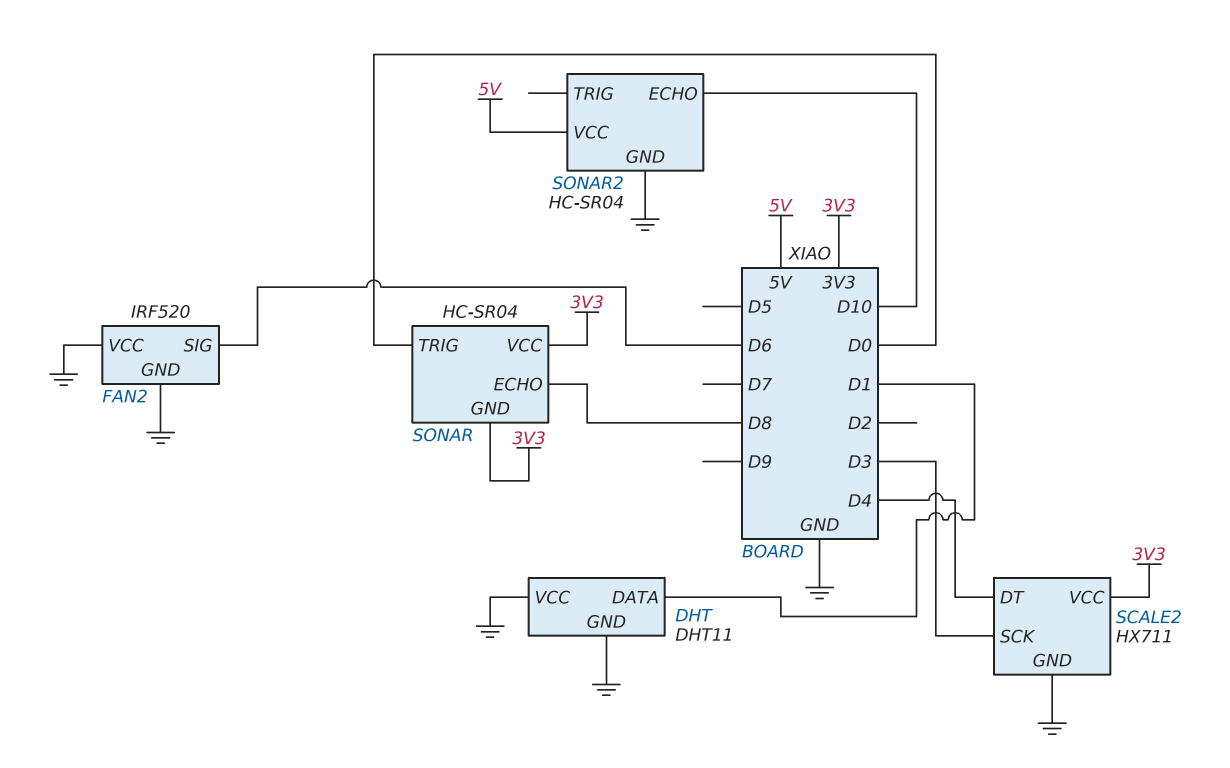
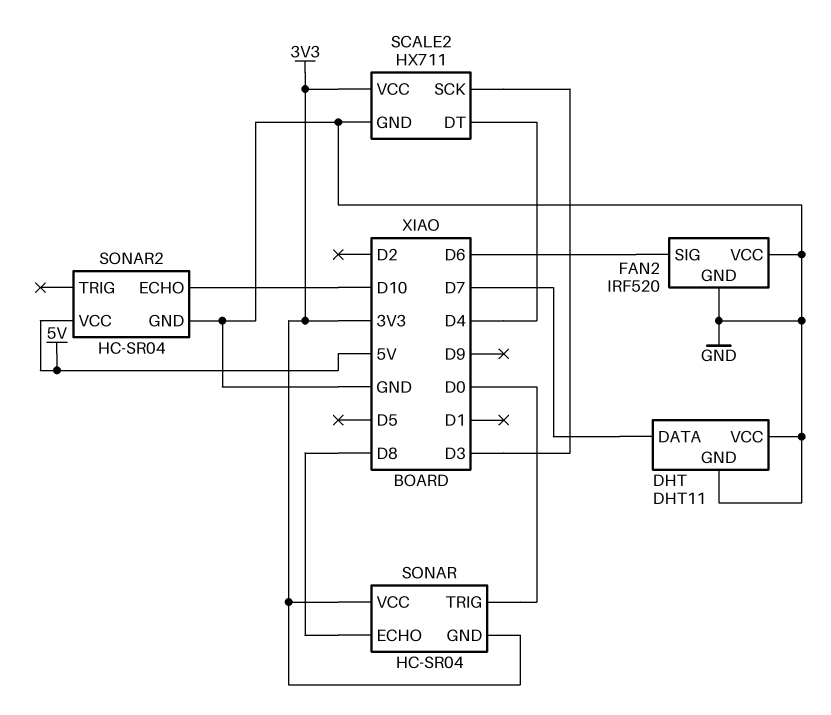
DHT pin DATA: D1 -> D7

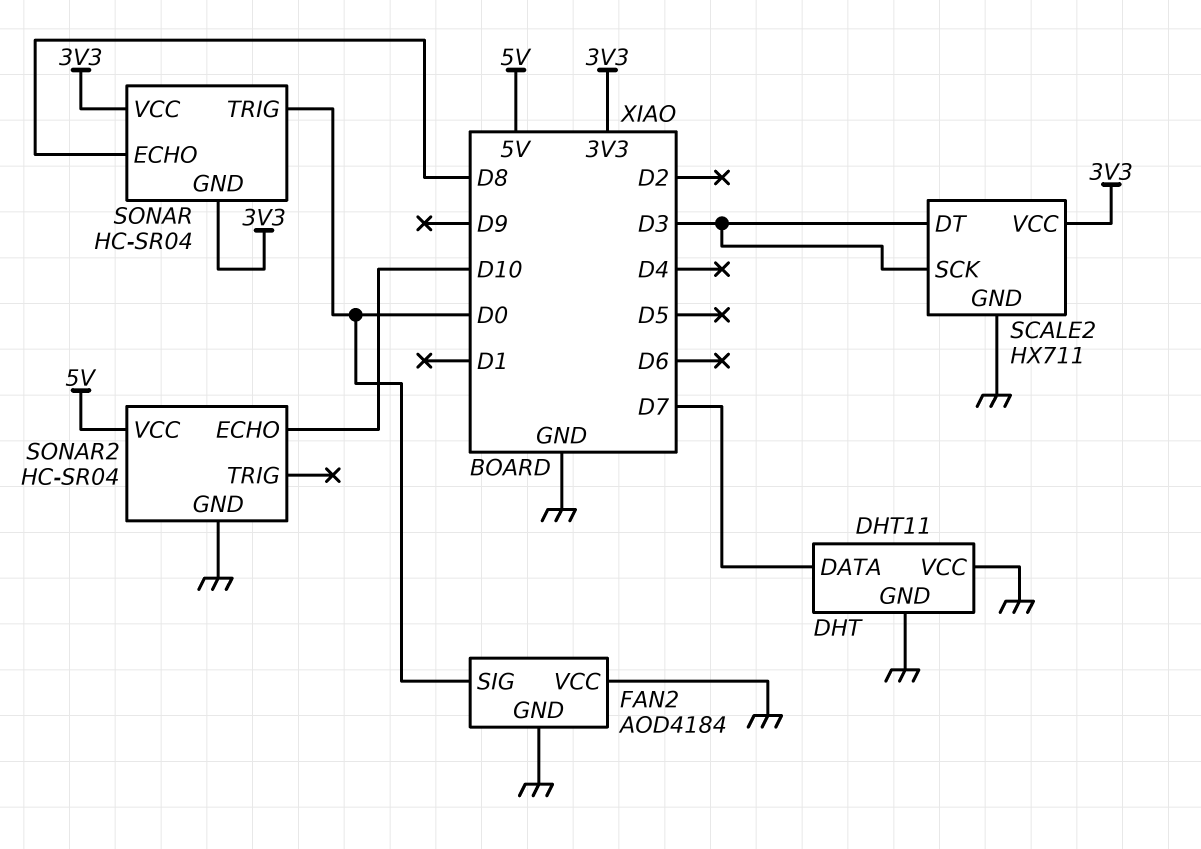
FAN2: IRF520 -> AOD4184
FAN2 pin SIG: D6 -> D0
SCALE2 pin DT: D4 -> D3

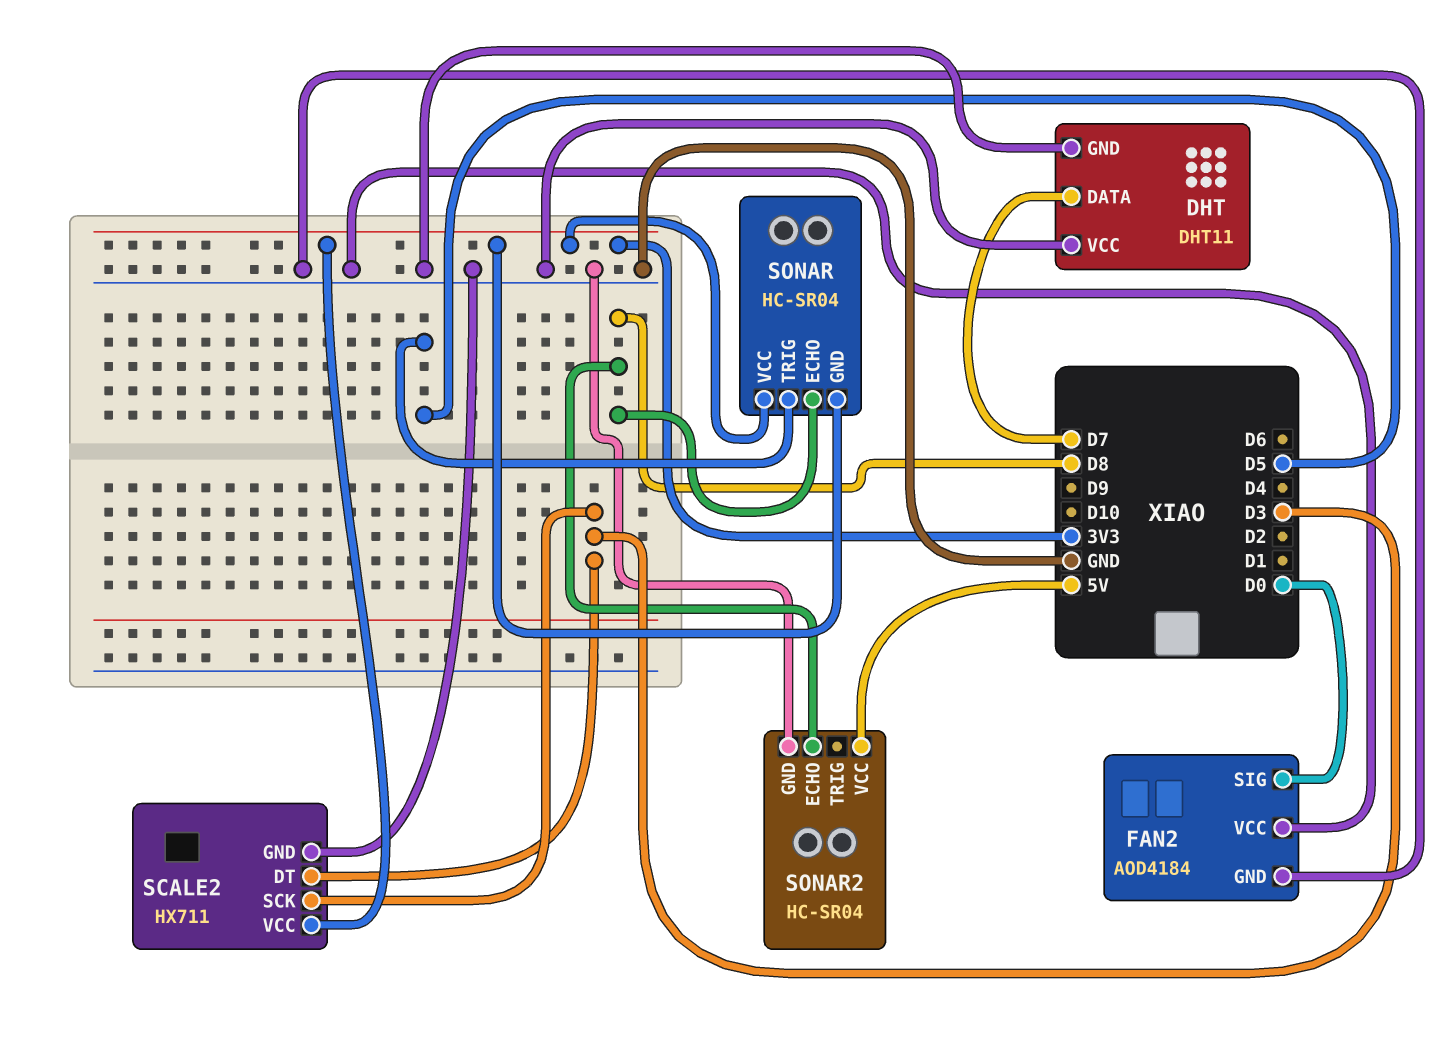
SONAR pin TRIG: D0 -> D5
SONAR2 pin ECHO: D10 -> D8

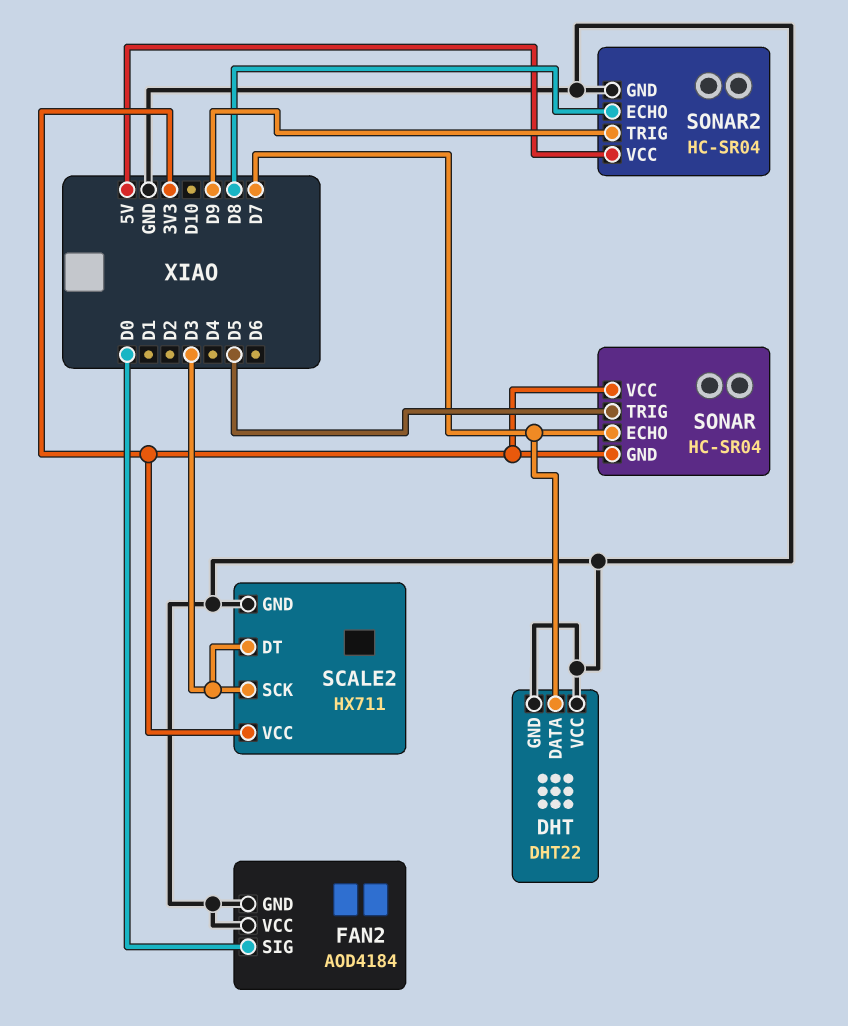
DHT: DHT11 -> DHT22
SONAR pin ECHO: D8 -> D7
SONAR2 pin TRIG: none -> D9

